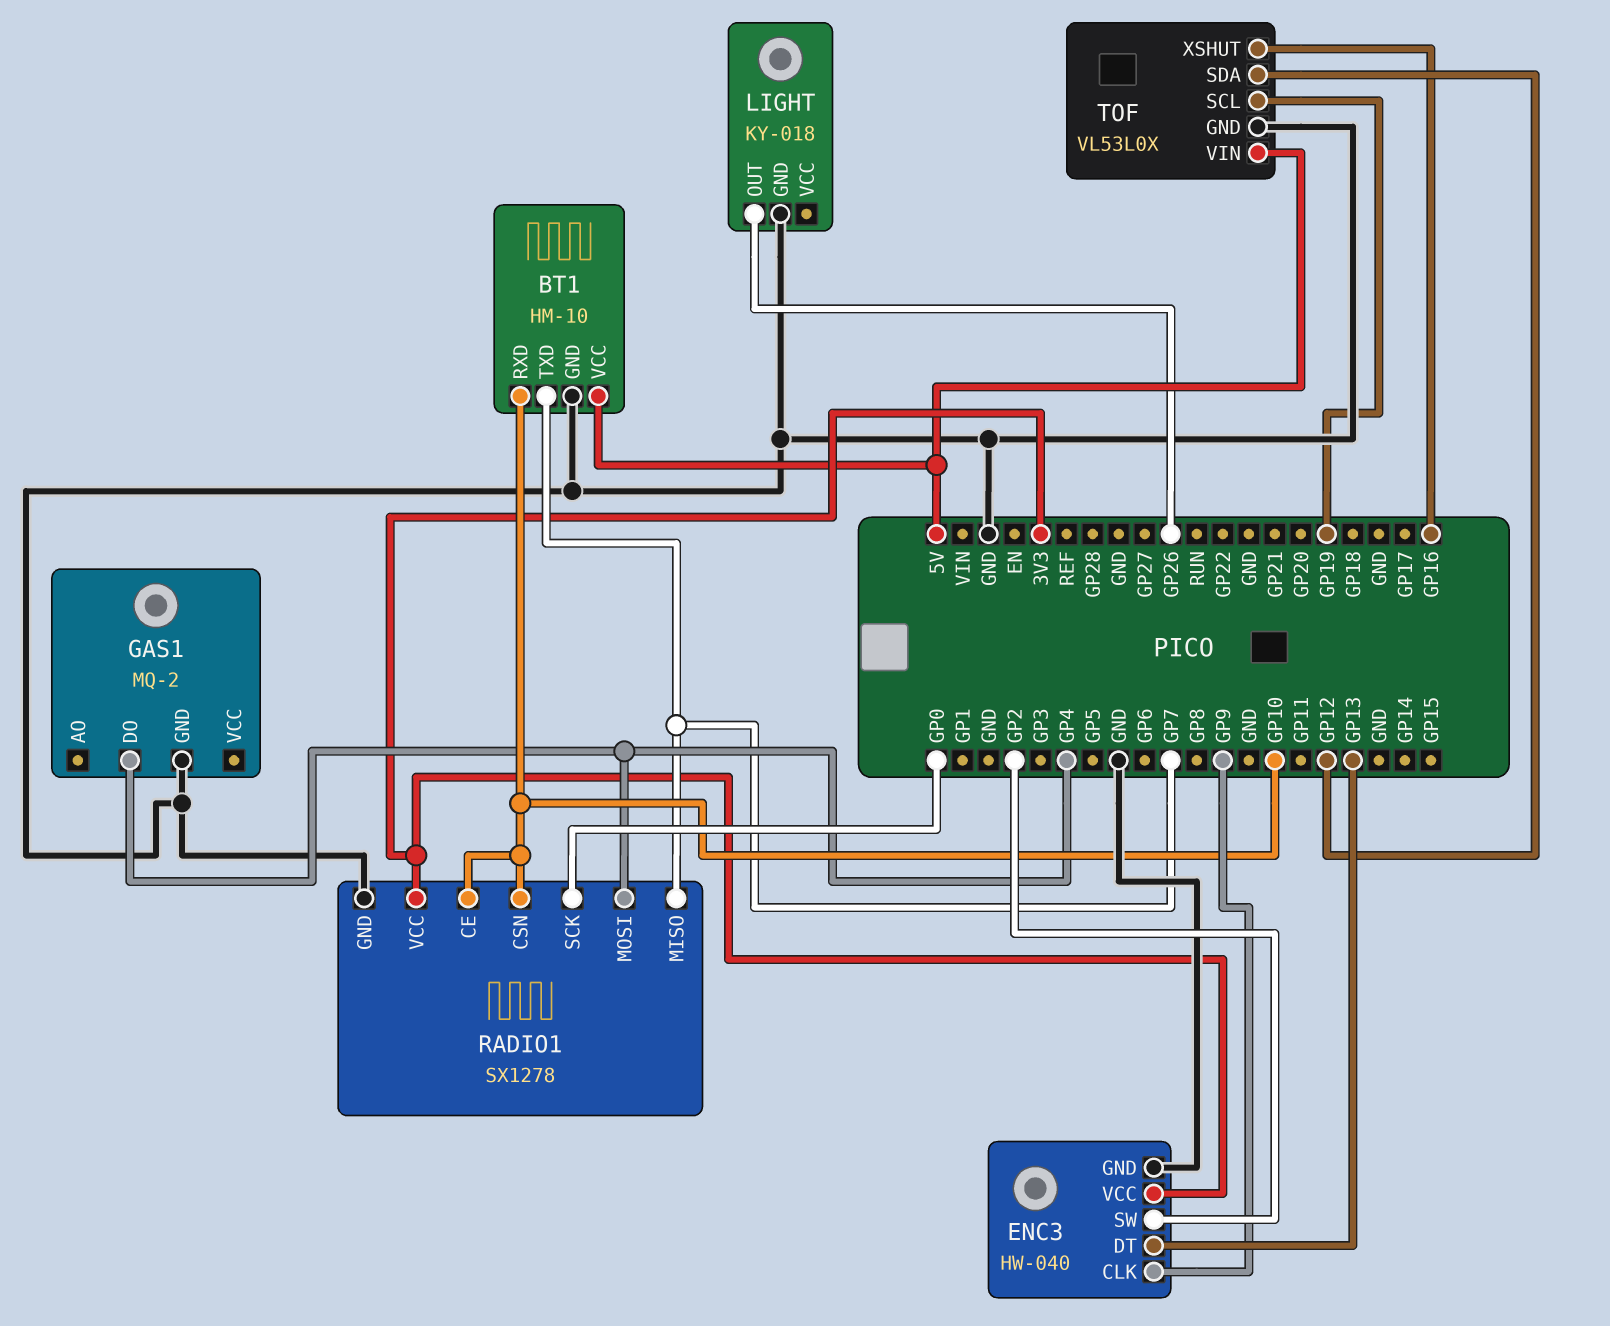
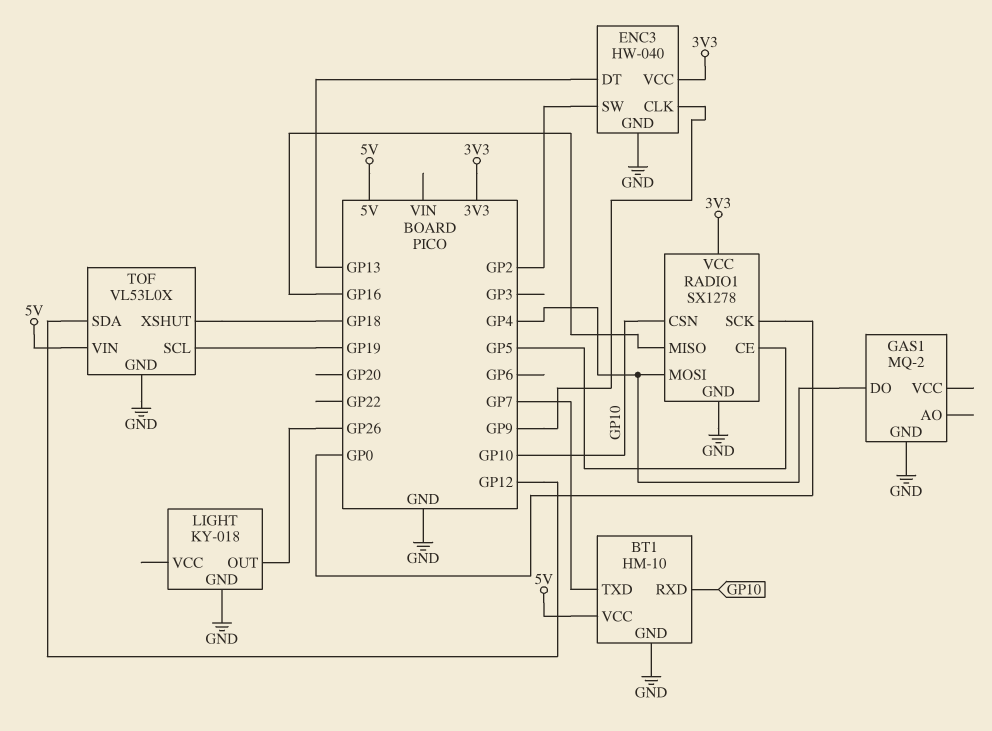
RADIO1 pin CE: GP10 -> GP5
RADIO1 pin MISO: GP7 -> GP16
TOF pin XSHUT: GP16 -> GP18

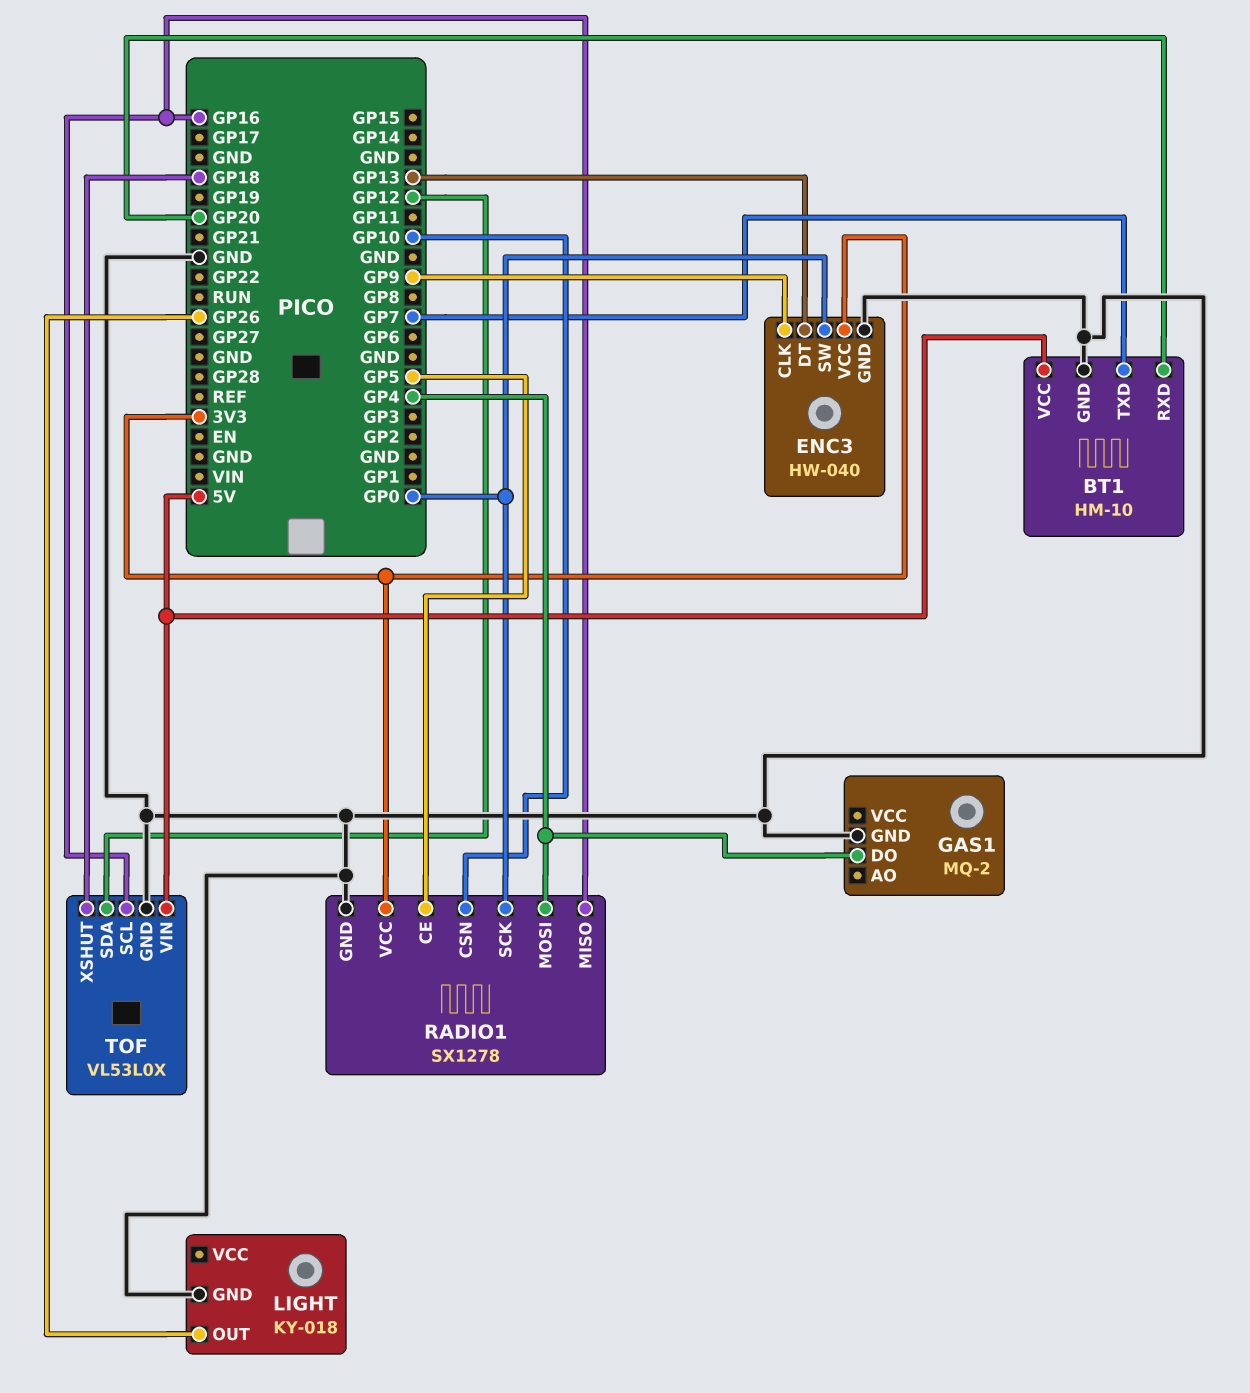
BT1 pin RXD: GP10 -> GP20
ENC3 pin SW: GP2 -> GP0
TOF pin SCL: GP19 -> GP16

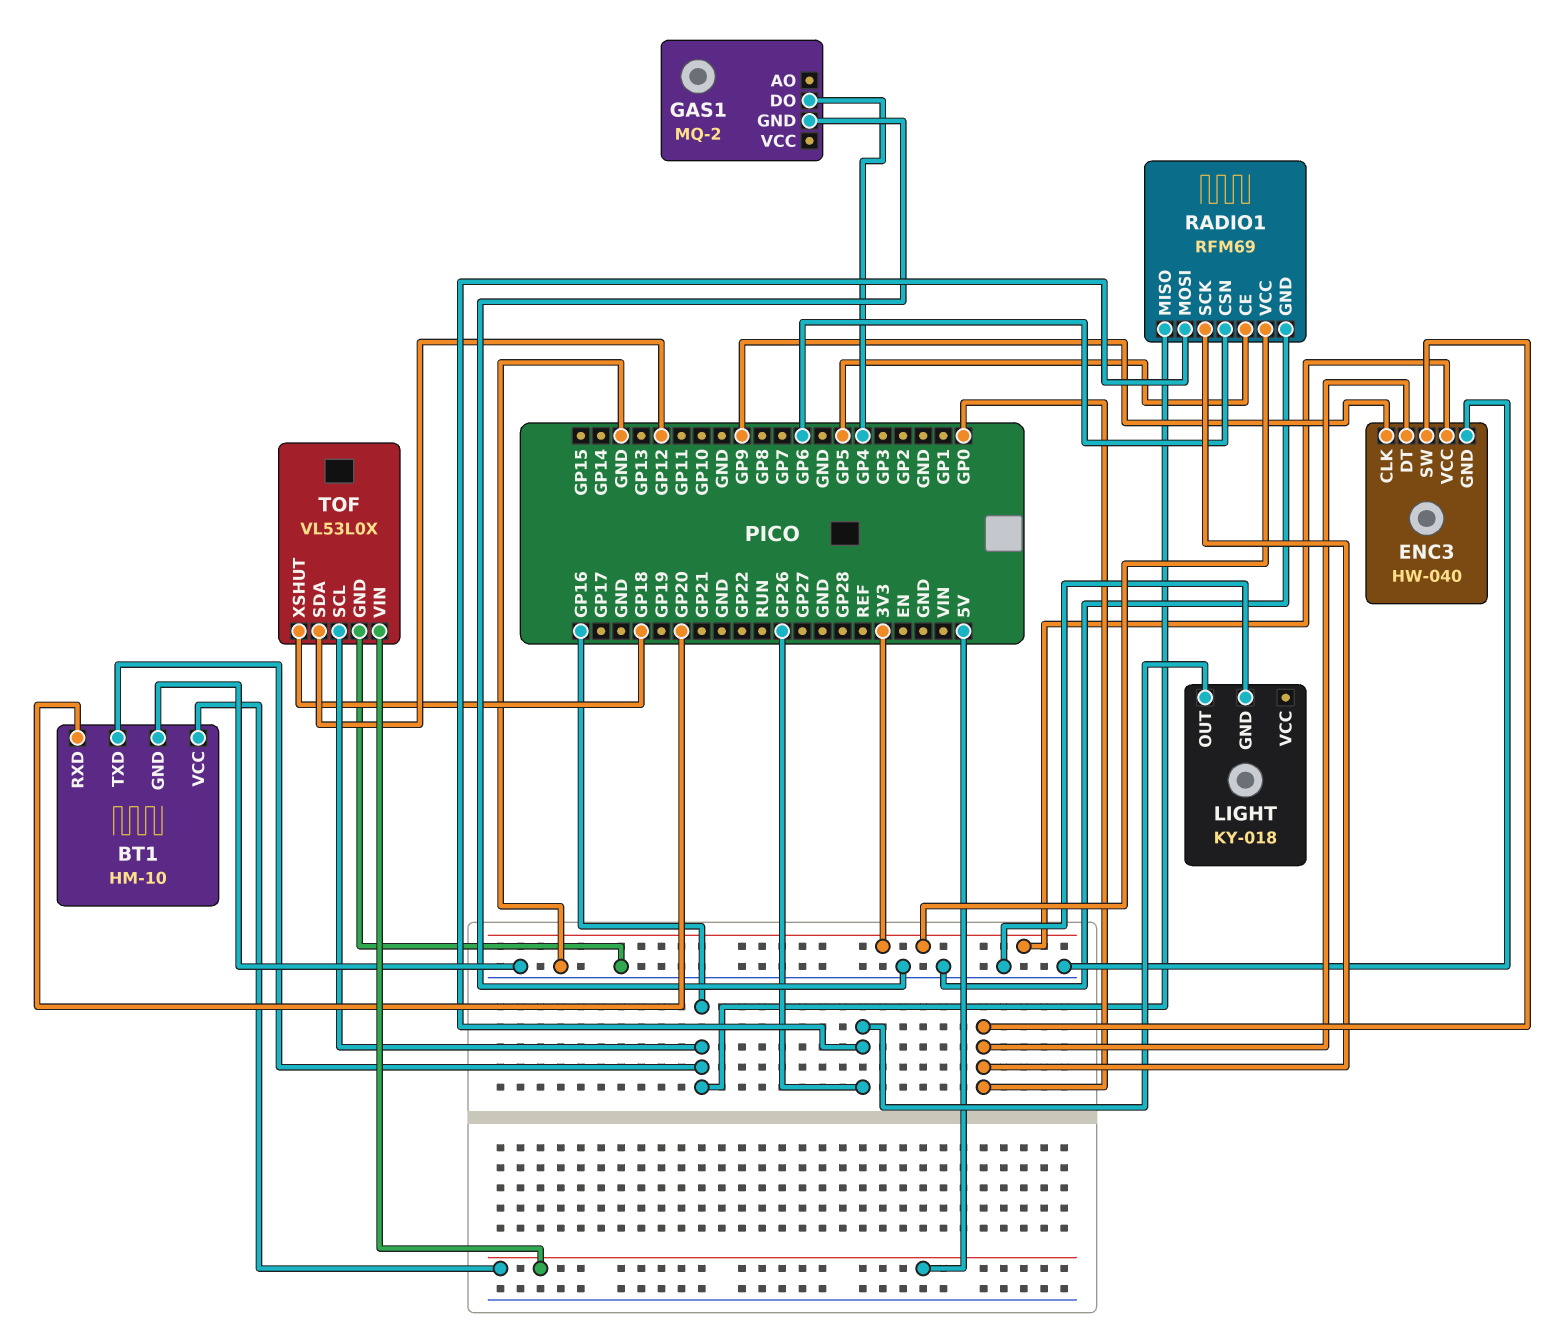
BT1 pin TXD: GP7 -> GP16
ENC3 pin DT: GP13 -> GP0
RADIO1: SX1278 -> RFM69
RADIO1 pin CSN: GP10 -> GP6
RADIO1 pin MOSI: GP4 -> GP26

